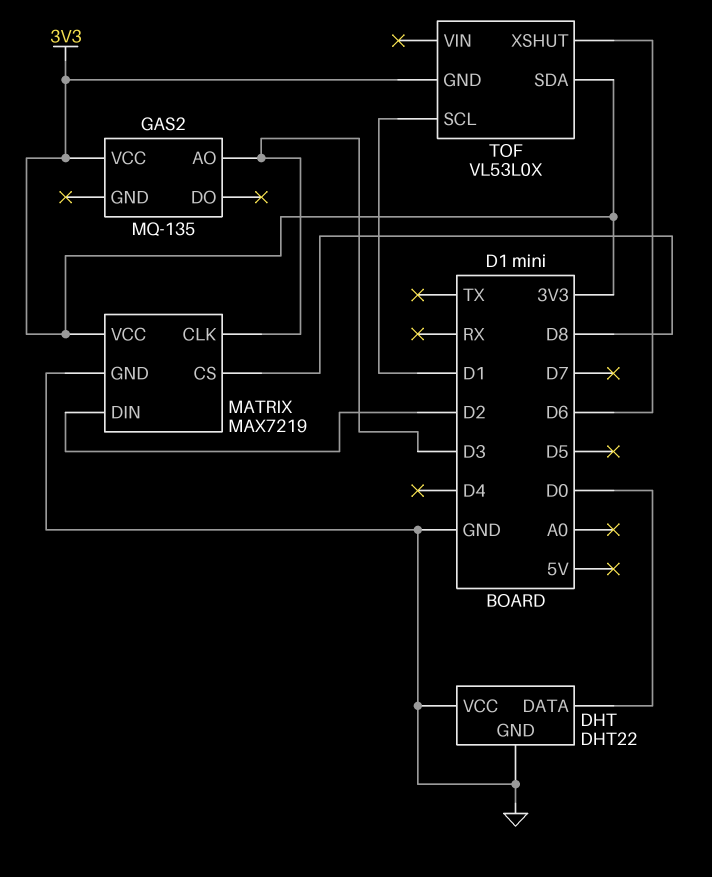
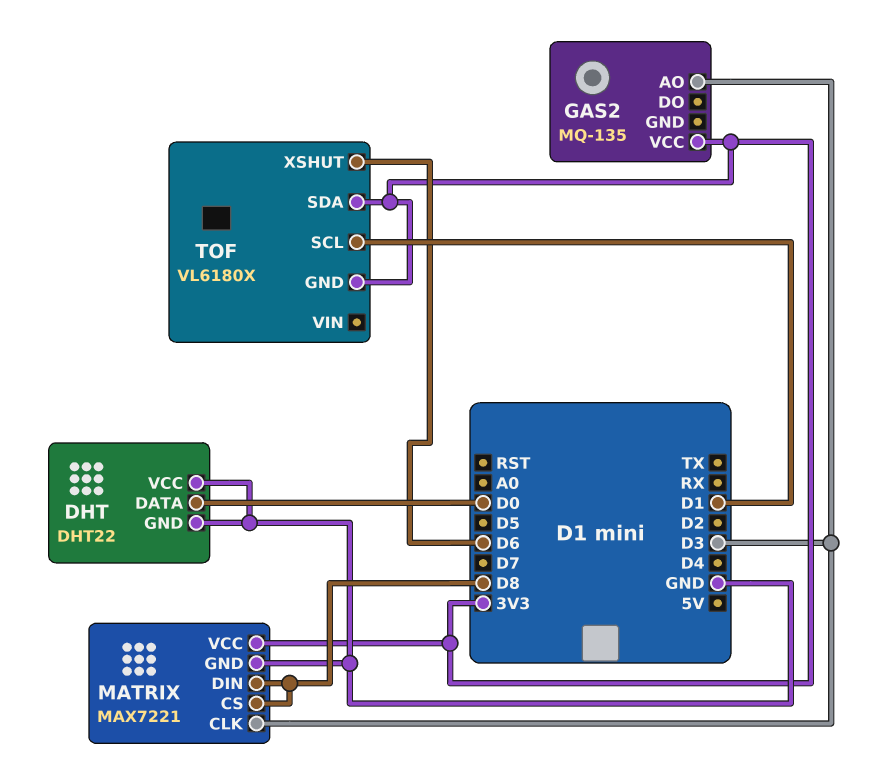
MATRIX: MAX7219 -> MAX7221
MATRIX pin DIN: D2 -> D8
TOF: VL53L0X -> VL6180X

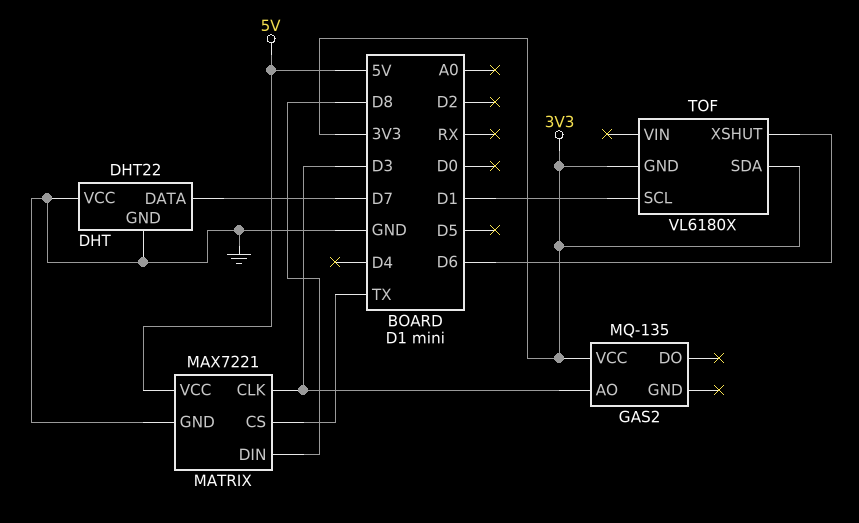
DHT pin DATA: D0 -> D7
MATRIX pin CS: D8 -> TX
MATRIX pin VCC: 3V3 -> 5V

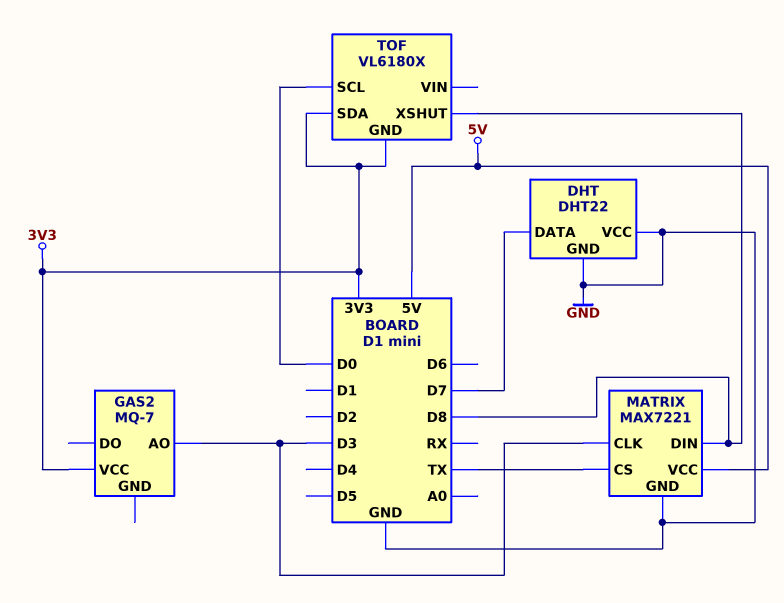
GAS2: MQ-135 -> MQ-7
TOF pin SCL: D1 -> D0
TOF pin XSHUT: D6 -> D8

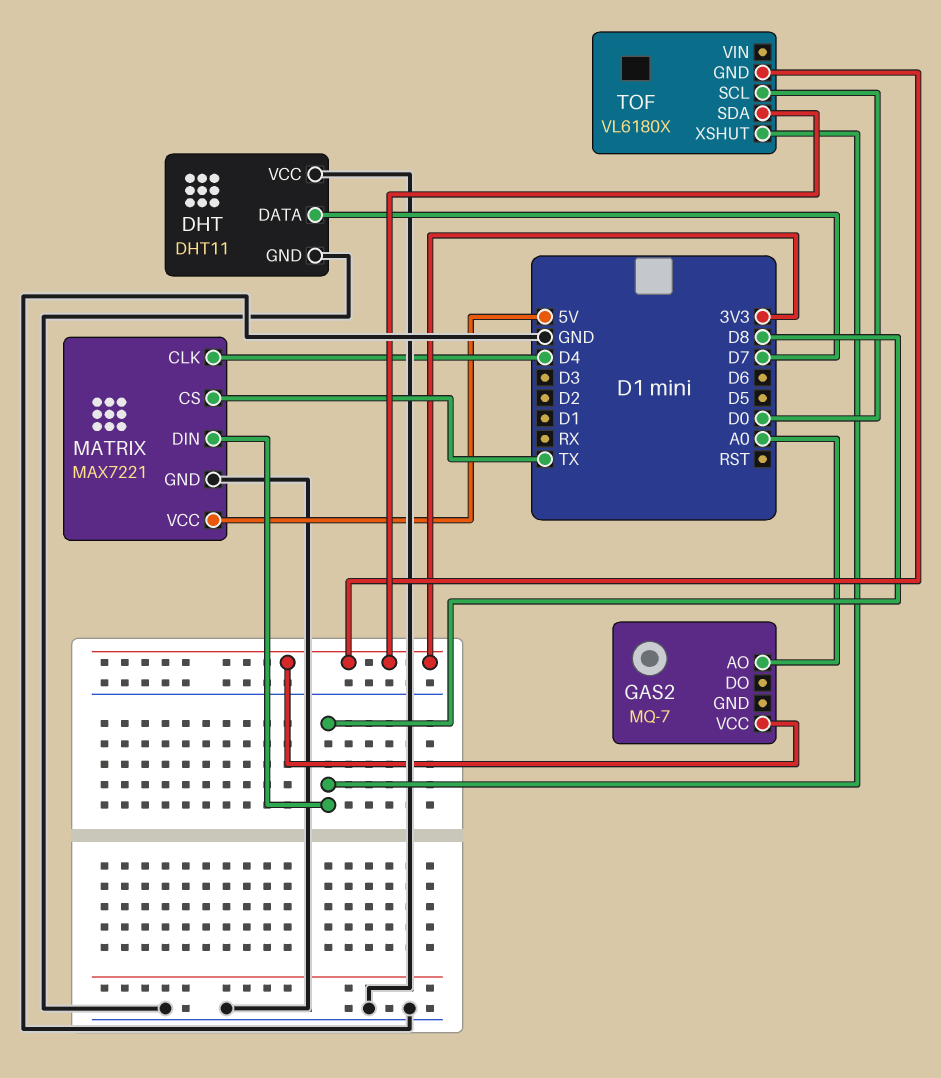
DHT: DHT22 -> DHT11
GAS2 pin AO: D3 -> A0
MATRIX pin CLK: D3 -> D4

